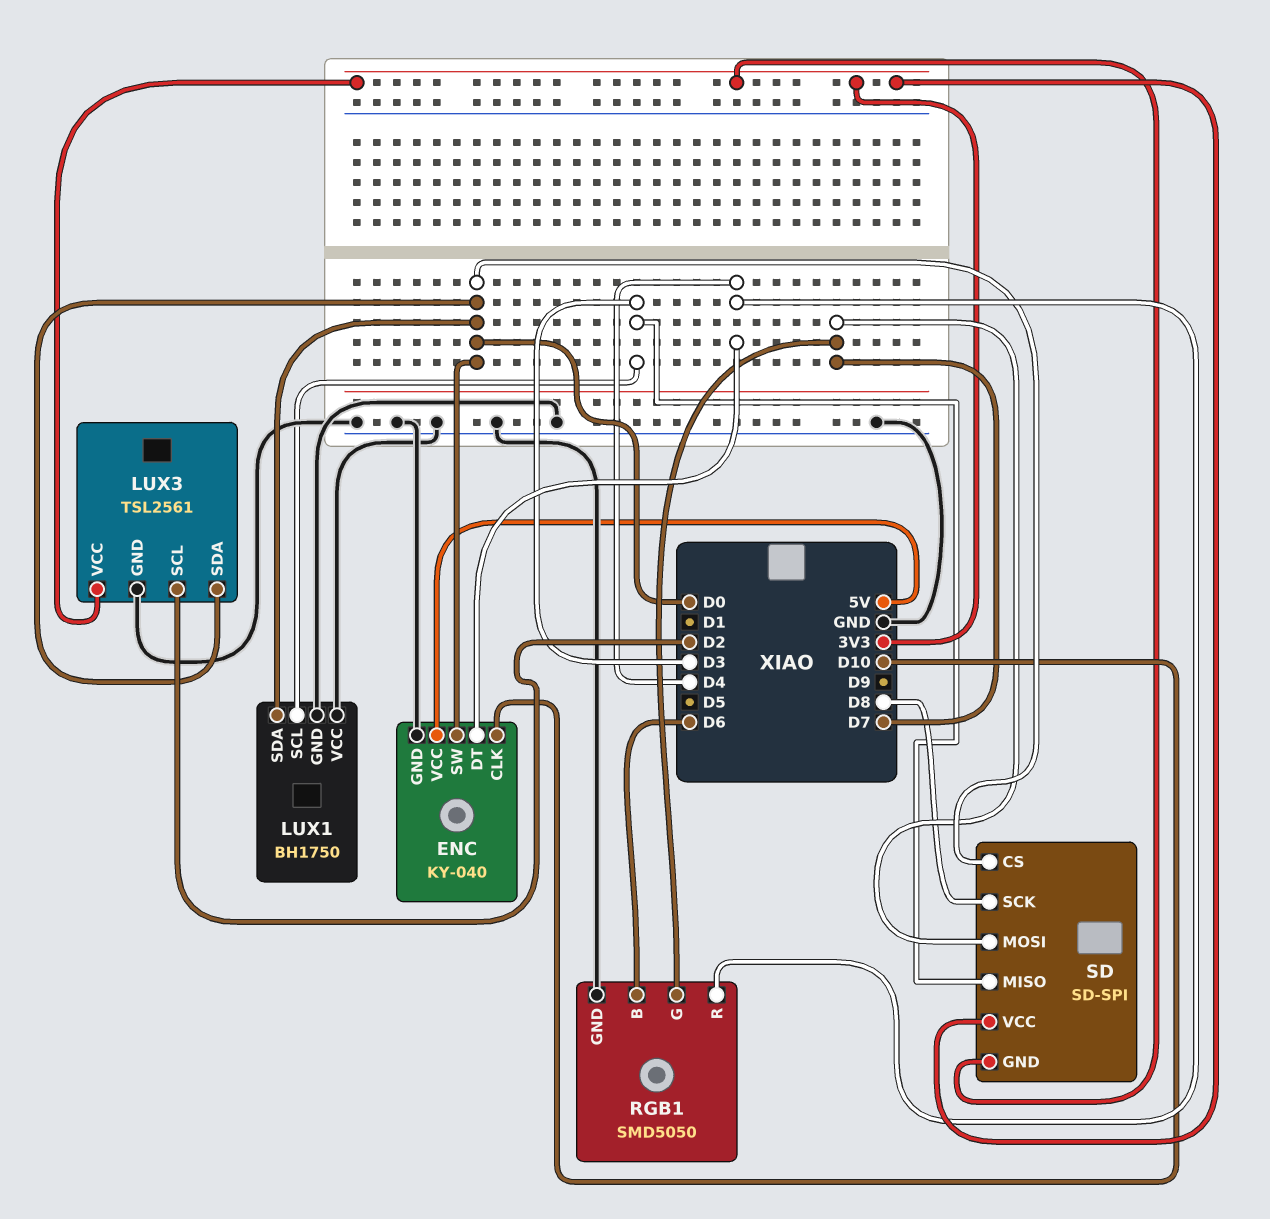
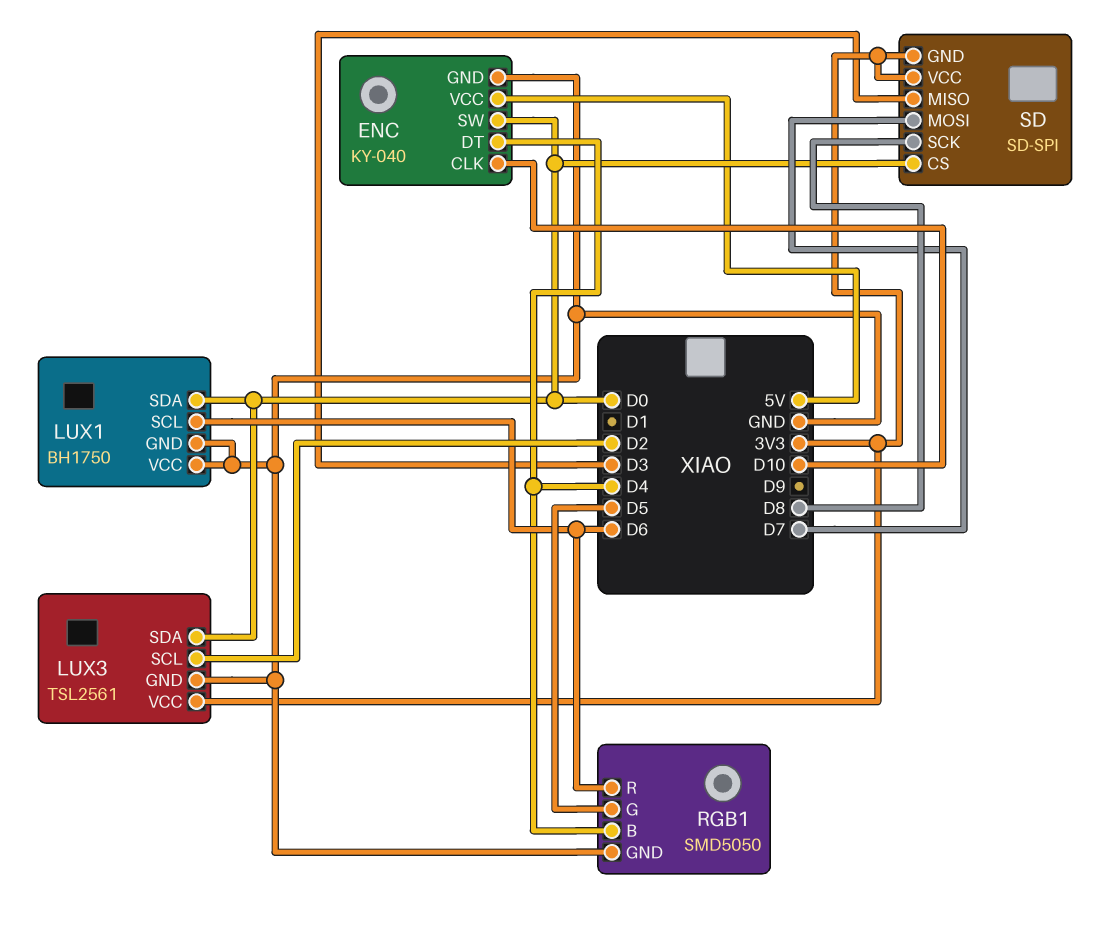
LUX1 pin SCL: D3 -> D6
RGB1 pin B: D6 -> D4
RGB1 pin G: D7 -> D5
RGB1 pin R: D4 -> D6

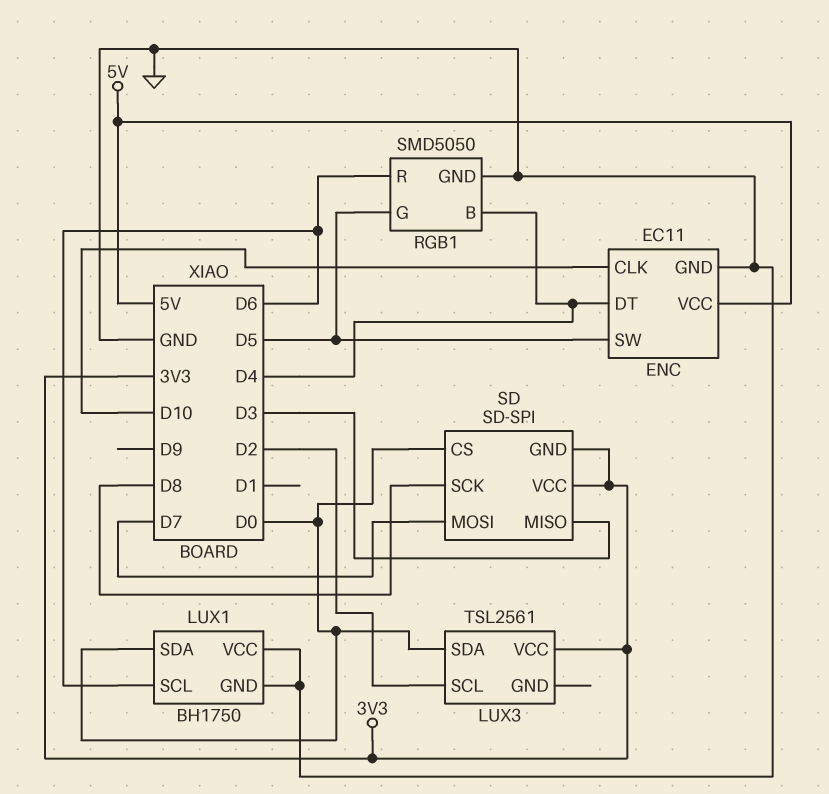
ENC: KY-040 -> EC11
ENC pin SW: D0 -> D5
LUX3 pin GND: GND -> none

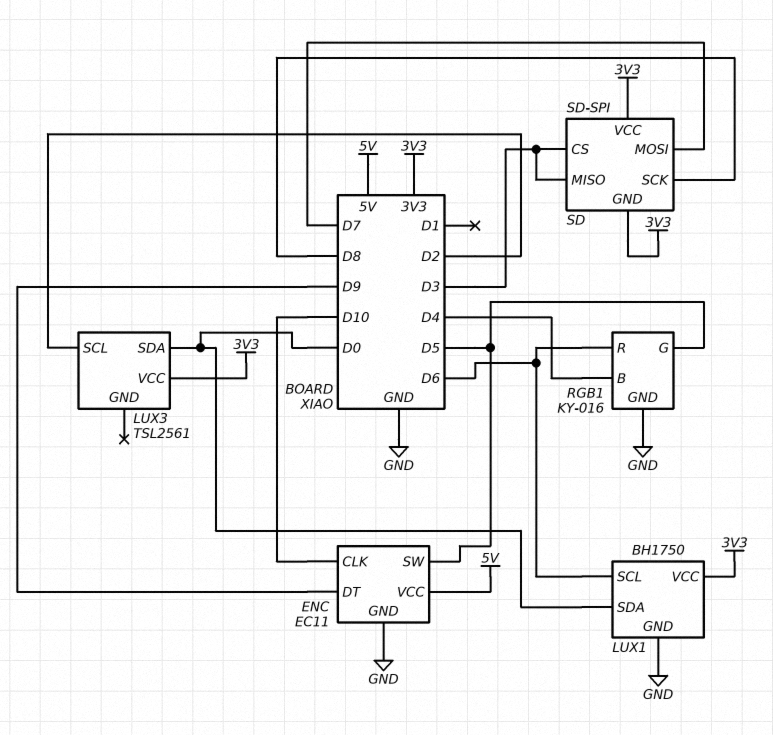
ENC pin DT: D4 -> D9
LUX1 pin VCC: GND -> 3V3
RGB1: SMD5050 -> KY-016
SD pin CS: D0 -> D3

